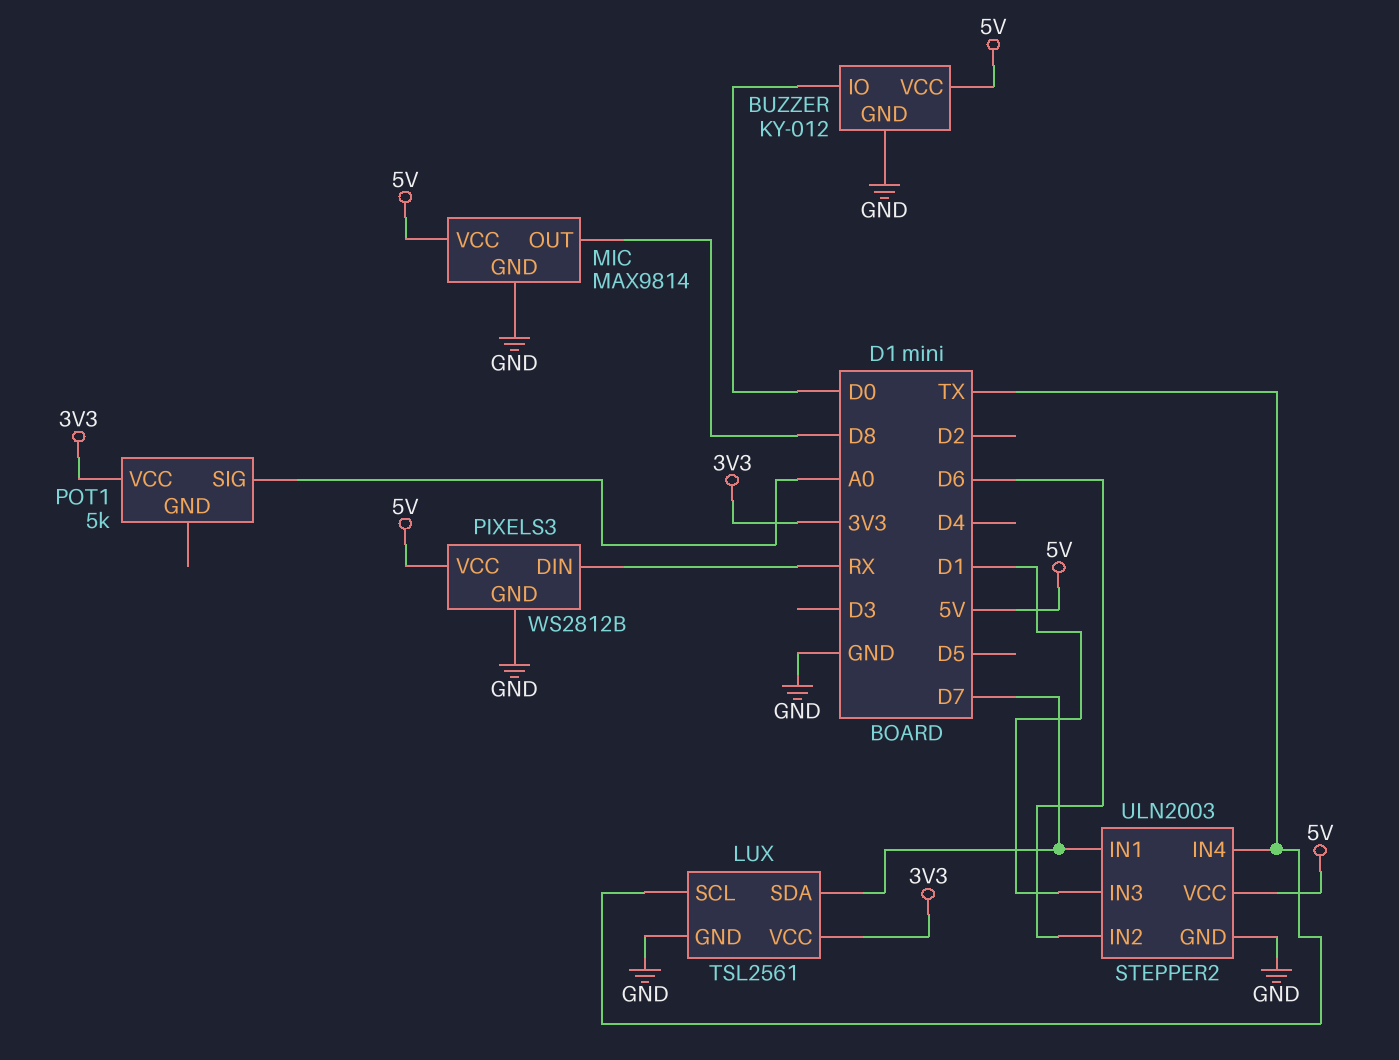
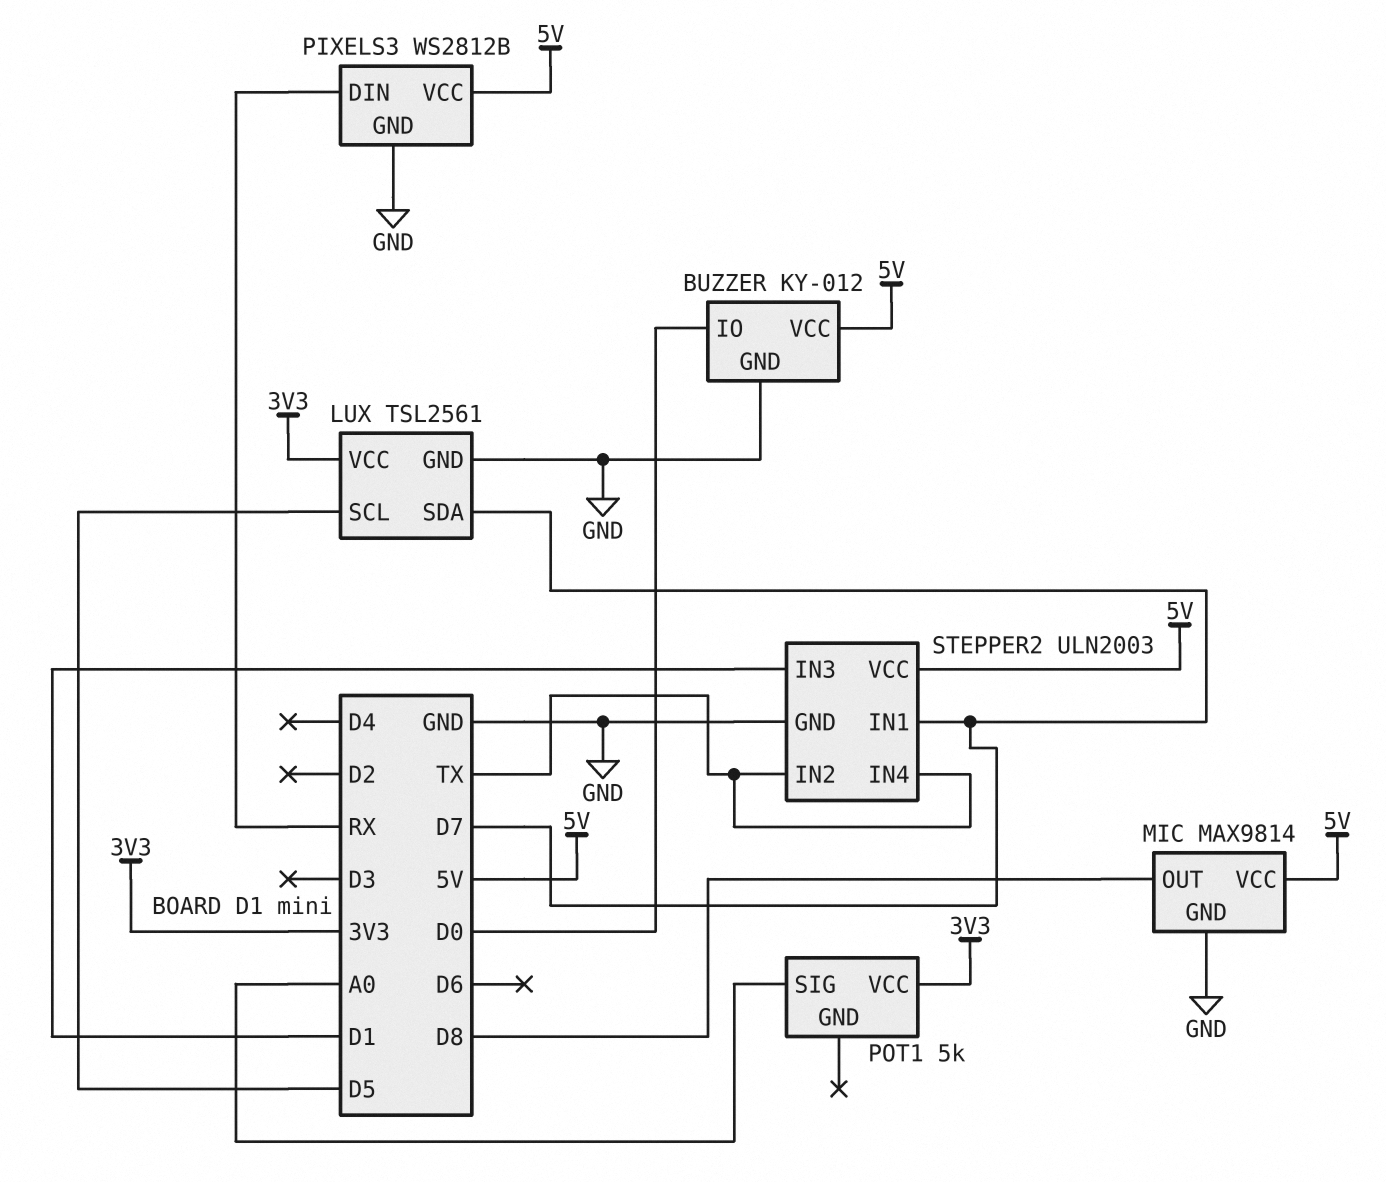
LUX pin SCL: TX -> D5
STEPPER2 pin IN2: D6 -> TX

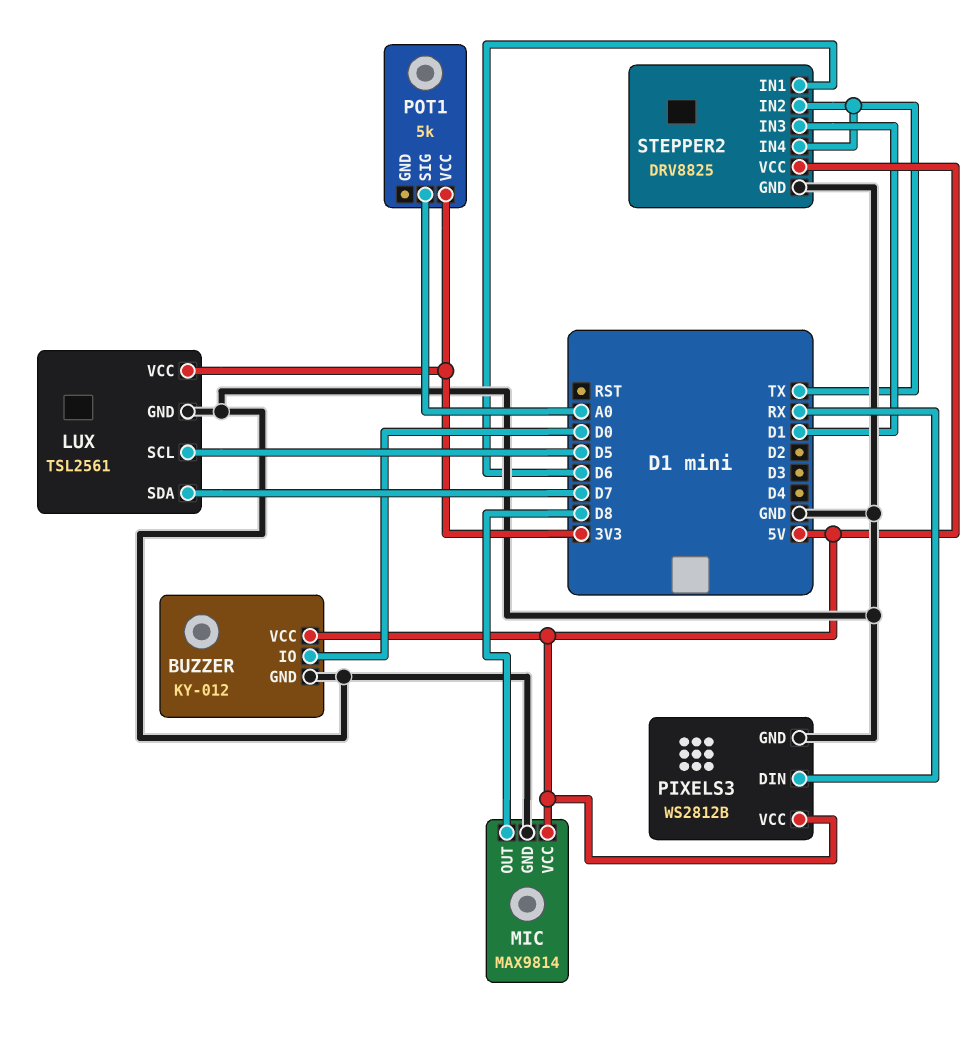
STEPPER2: ULN2003 -> DRV8825
STEPPER2 pin IN1: D7 -> D6

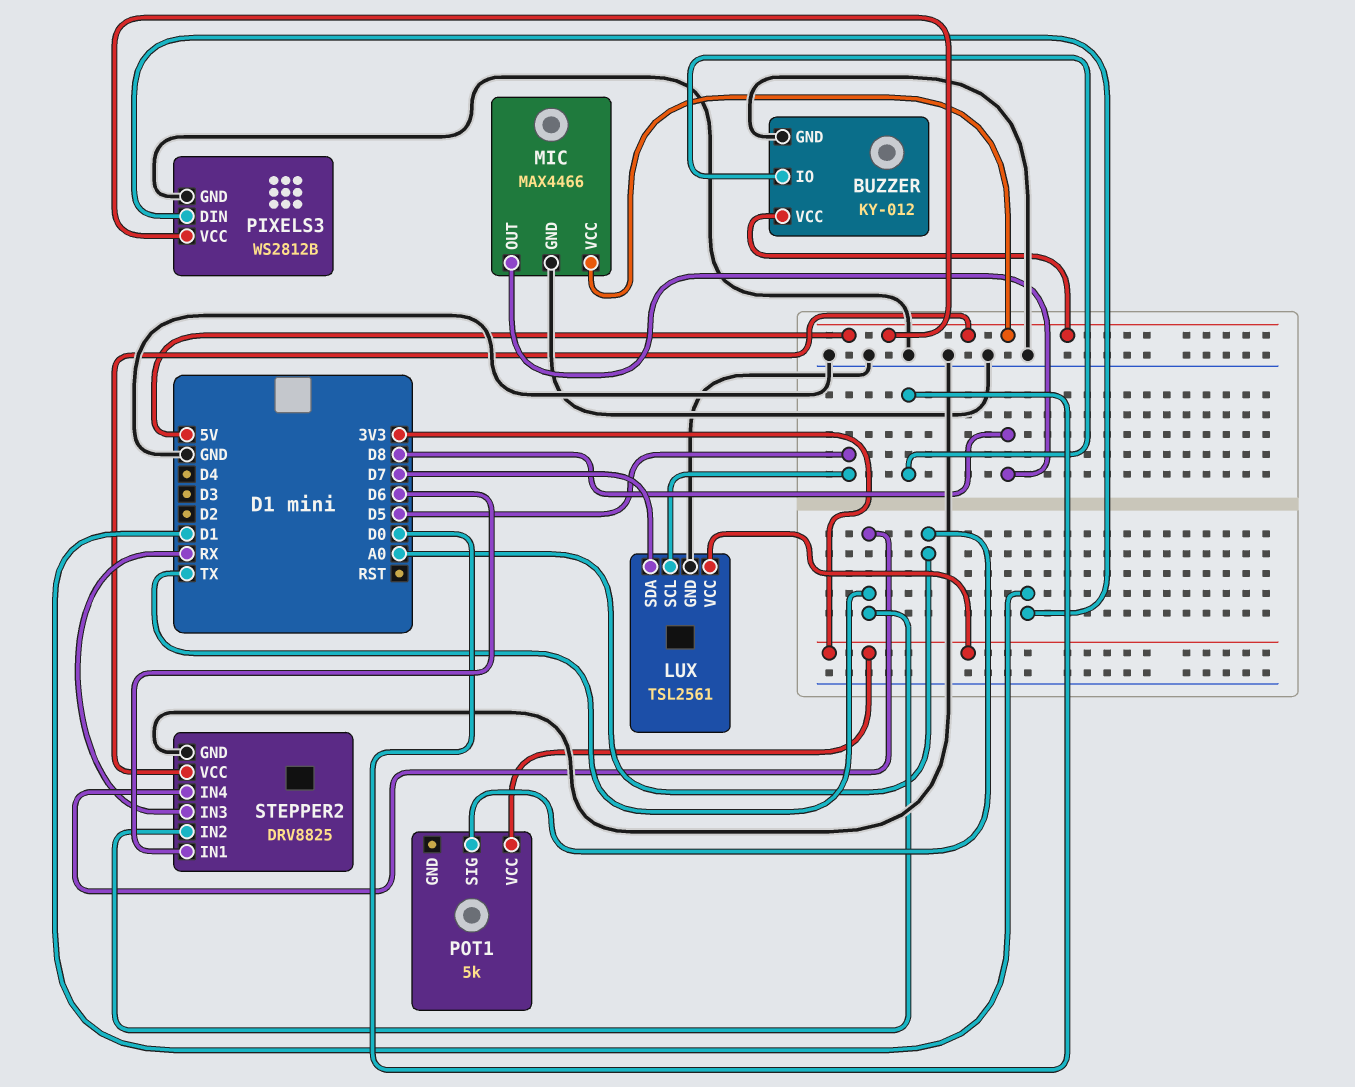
MIC: MAX9814 -> MAX4466
PIXELS3 pin DIN: RX -> D1
STEPPER2 pin IN3: D1 -> RX

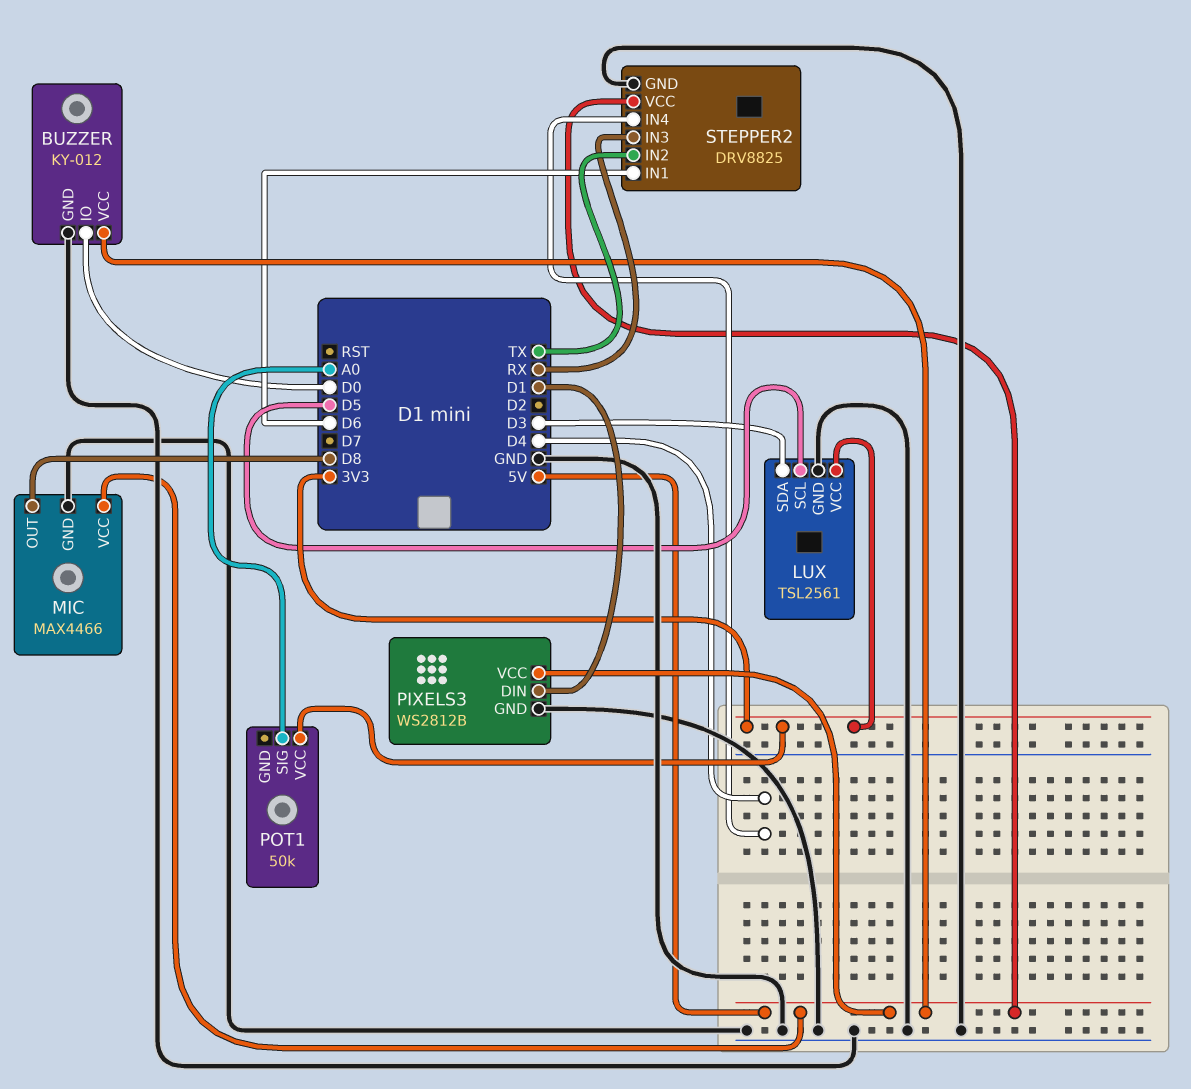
LUX pin SDA: D7 -> D3
POT1: 5k -> 50k
STEPPER2 pin IN4: TX -> D4

